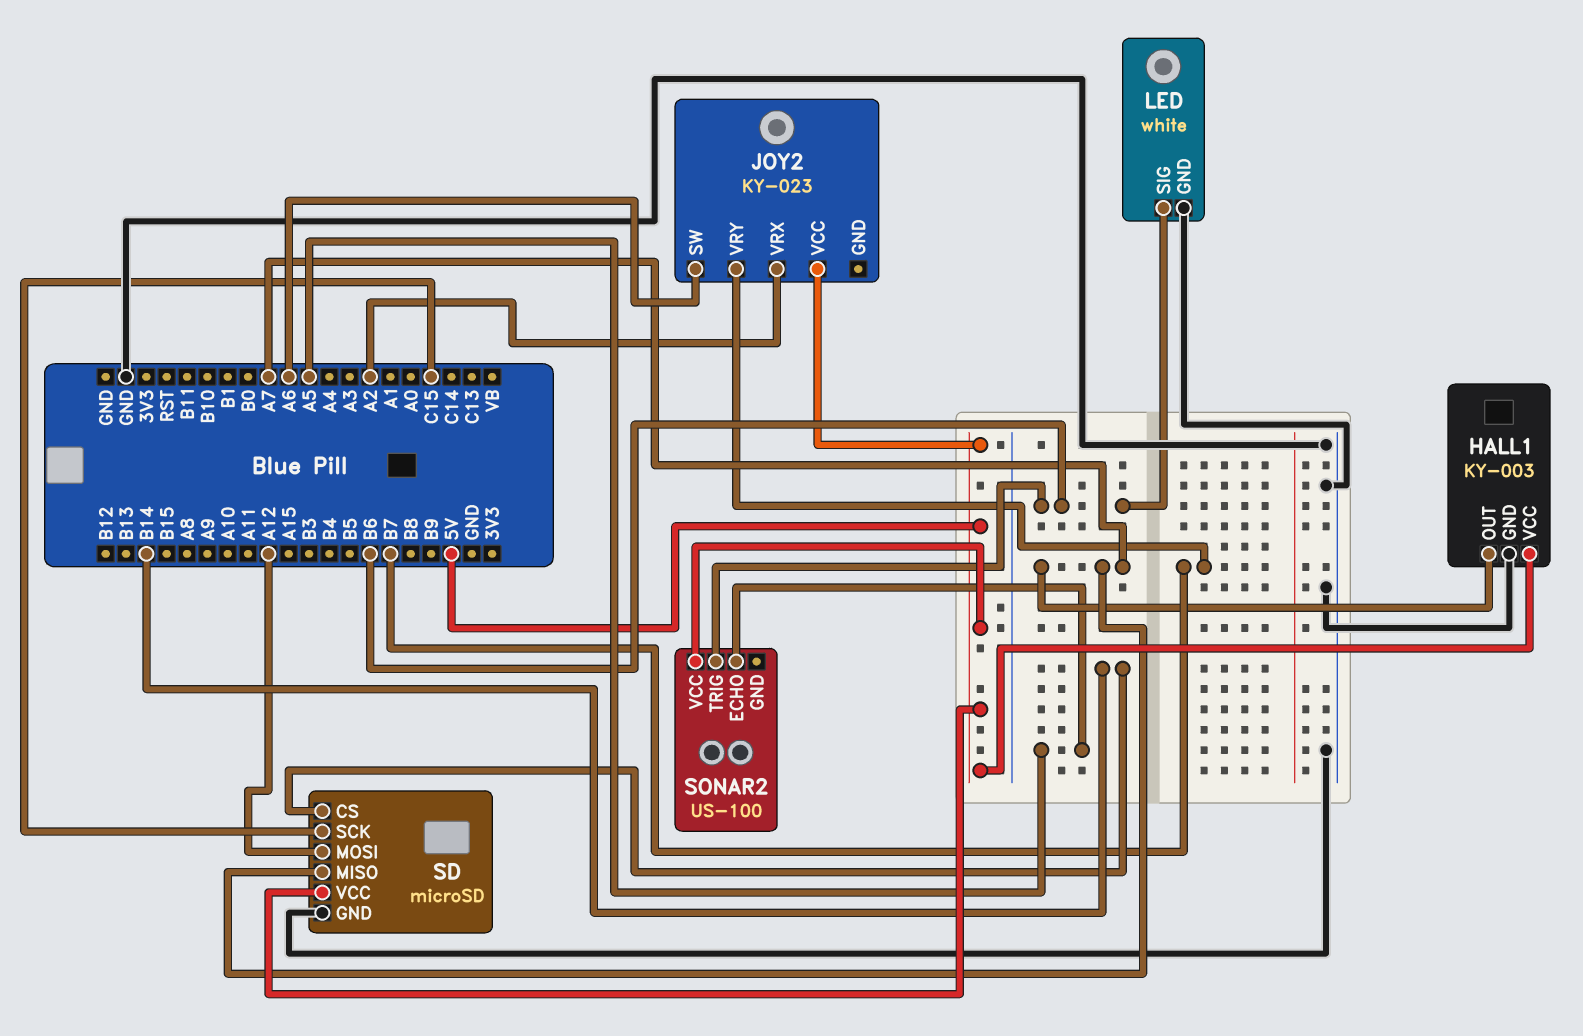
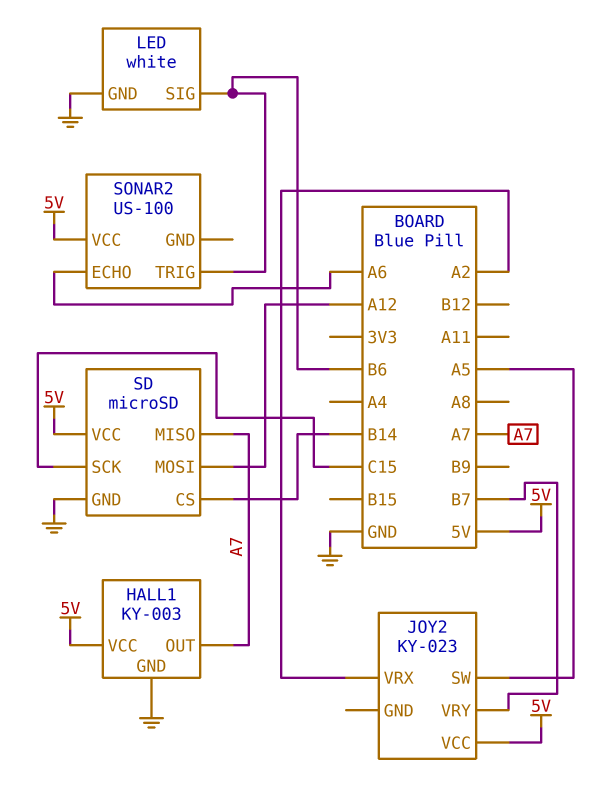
JOY2 pin SW: A6 -> A5
SONAR2 pin ECHO: A5 -> A6

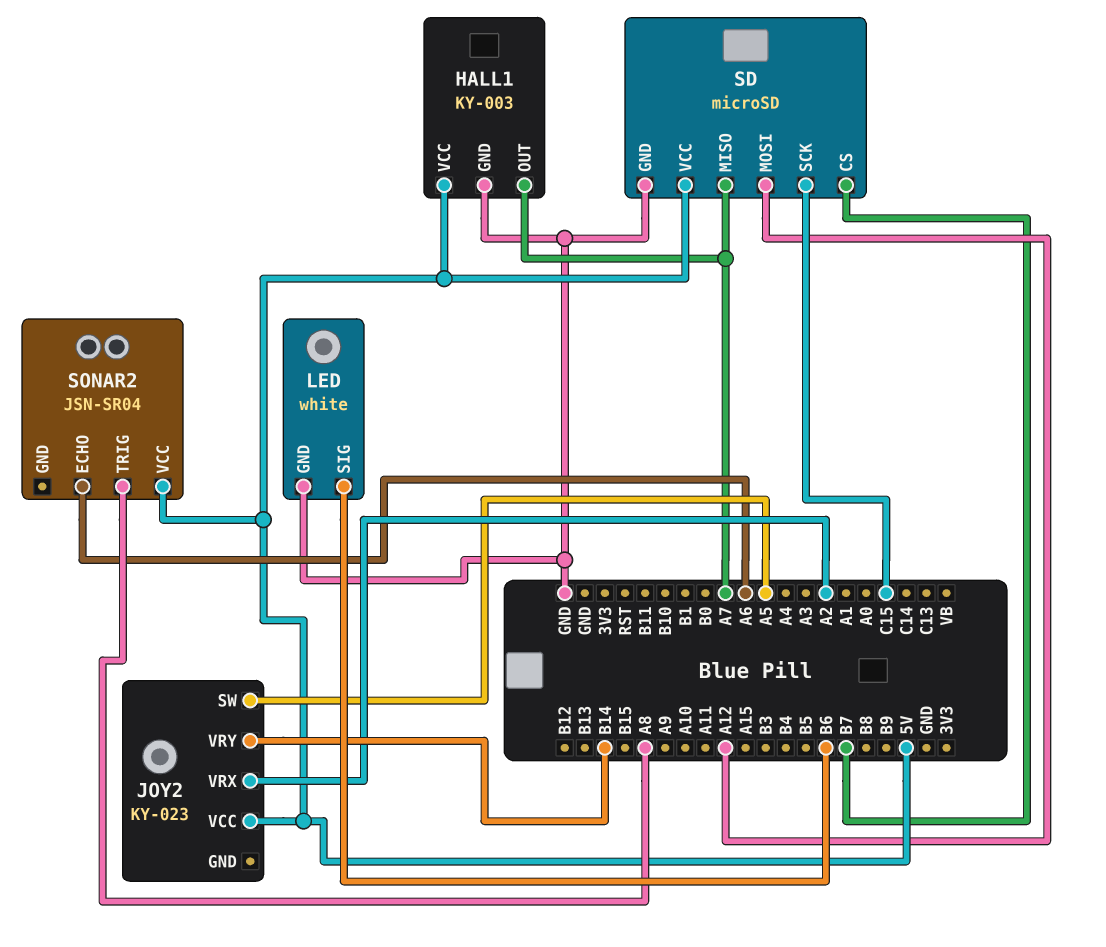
JOY2 pin VRY: B7 -> B14
SD pin CS: B14 -> B7
SONAR2: US-100 -> JSN-SR04
SONAR2 pin TRIG: B6 -> A8

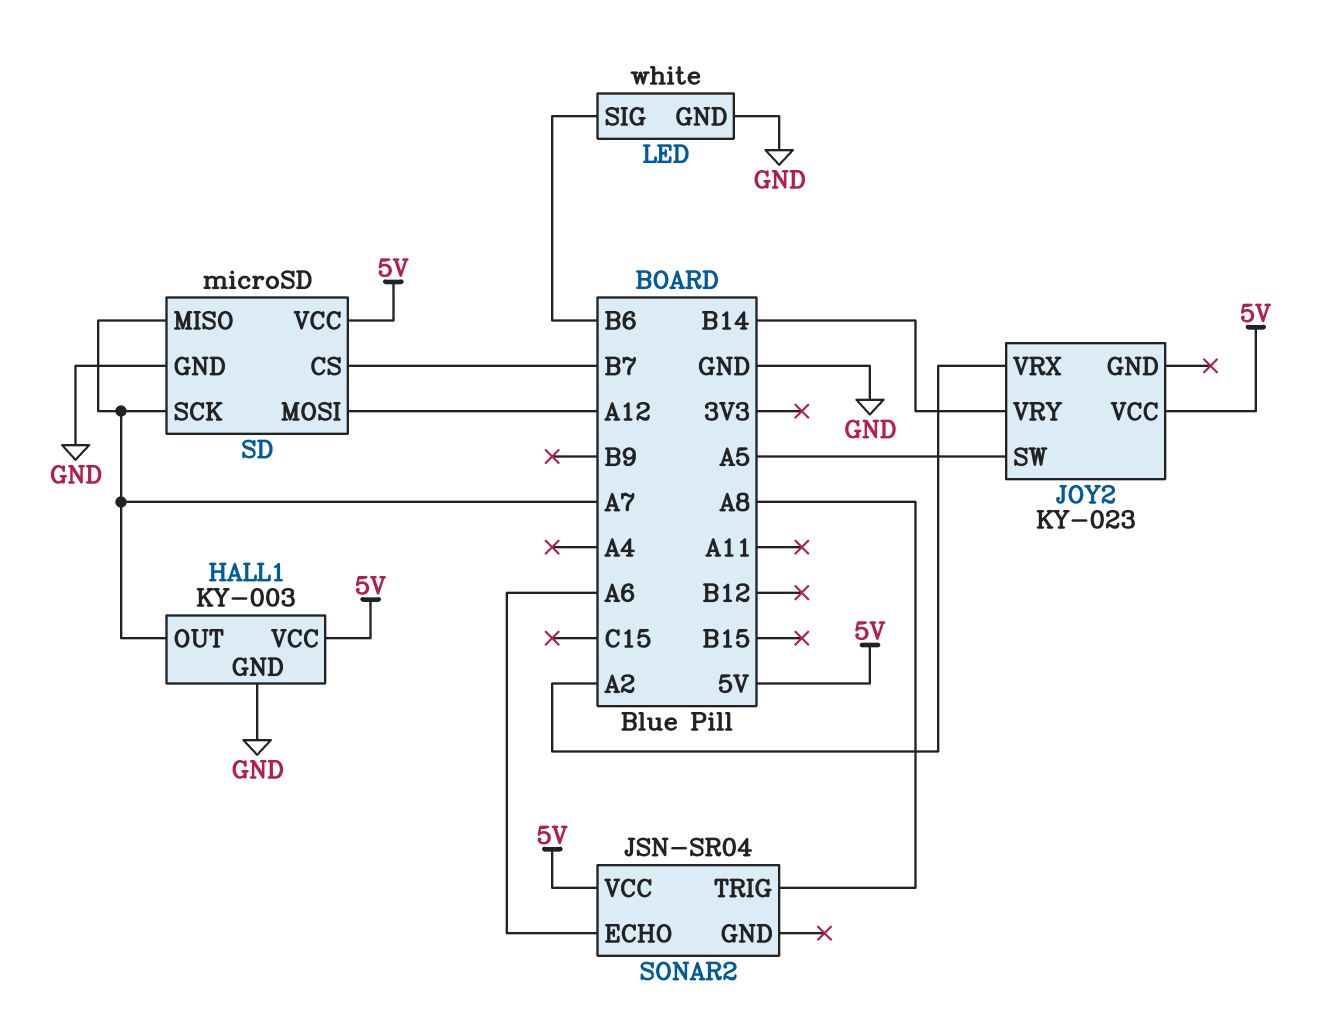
SD pin SCK: C15 -> A7

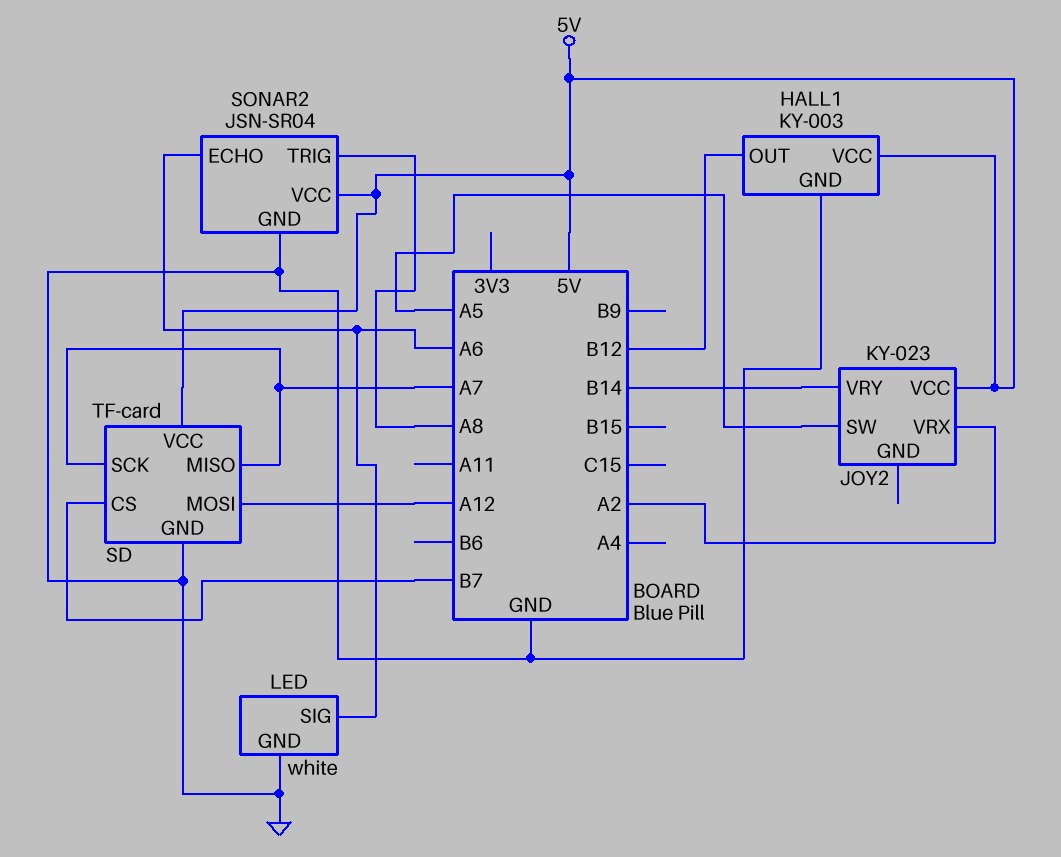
HALL1 pin OUT: A7 -> B12
LED pin SIG: B6 -> A6
SD: microSD -> TF-card
SONAR2 pin GND: none -> GND

